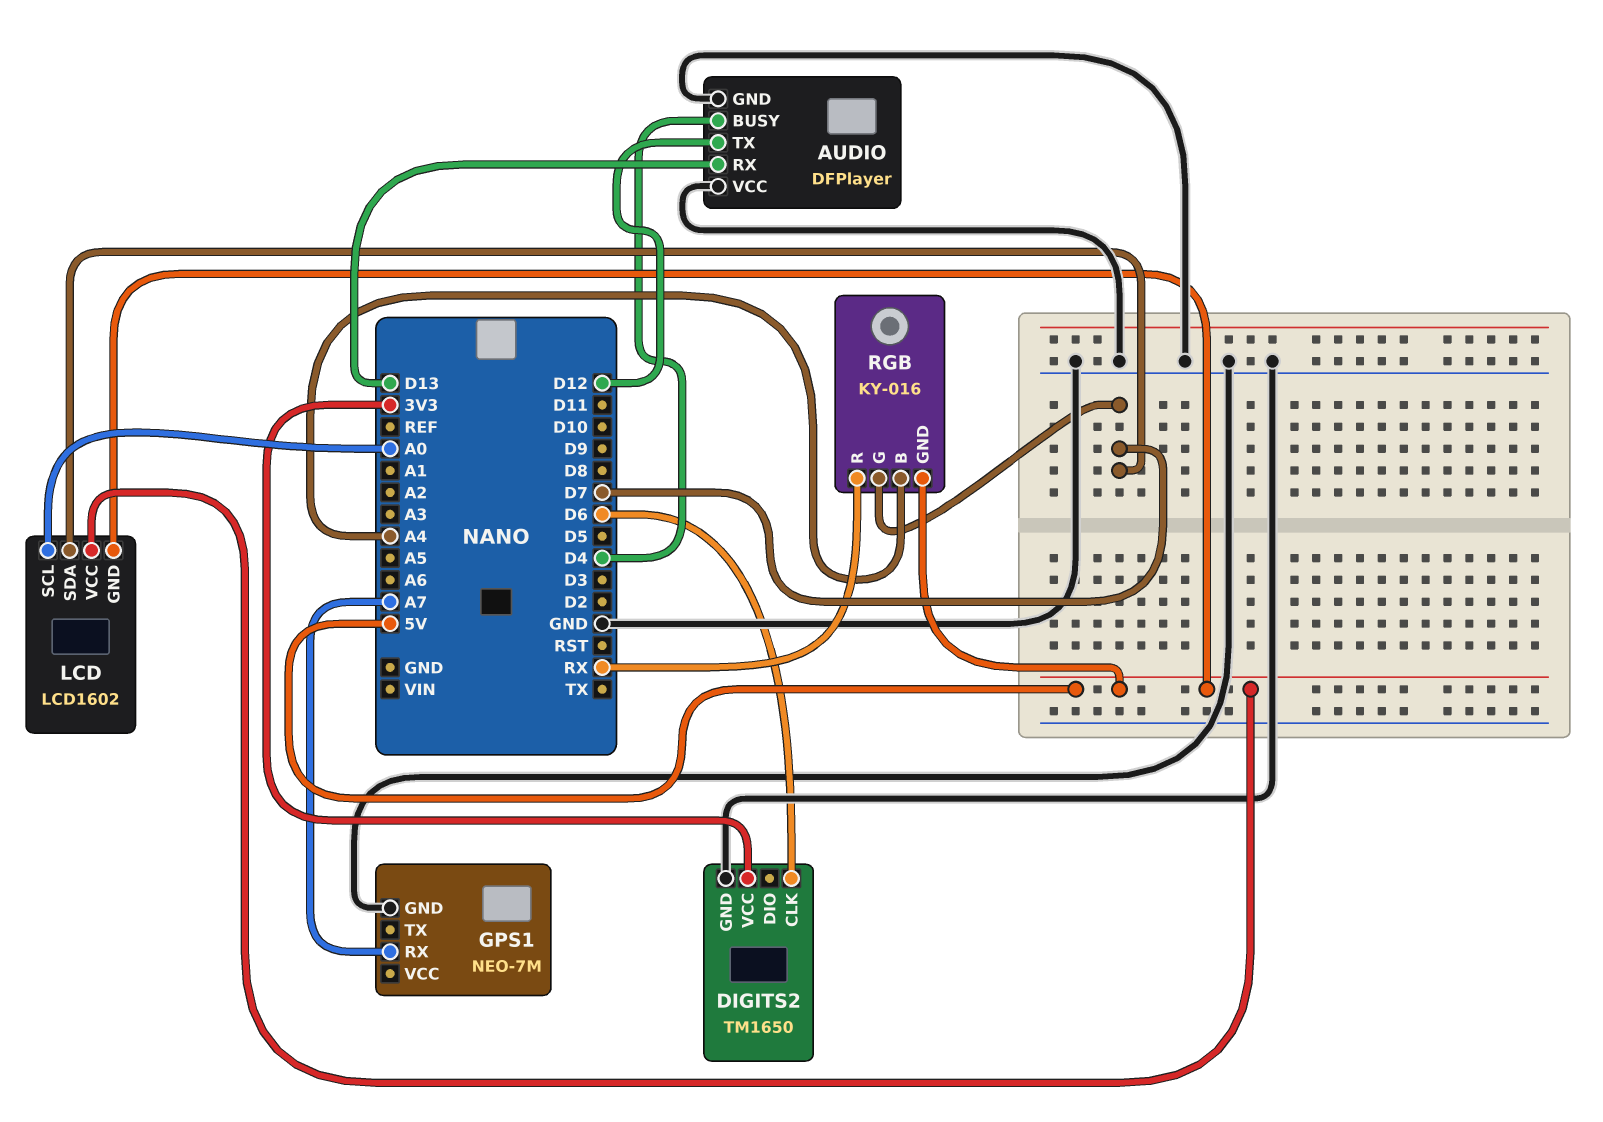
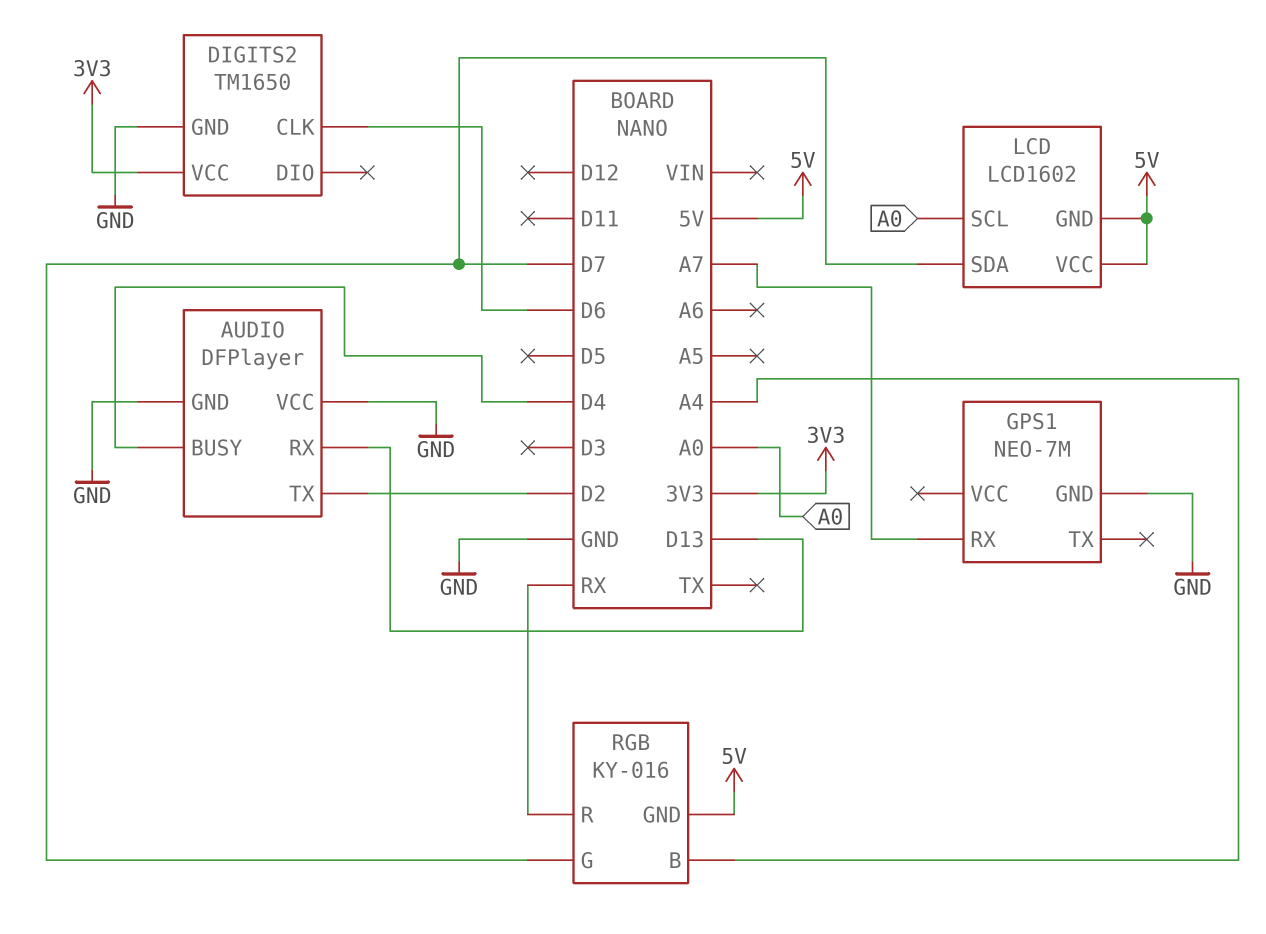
AUDIO pin TX: D12 -> D2

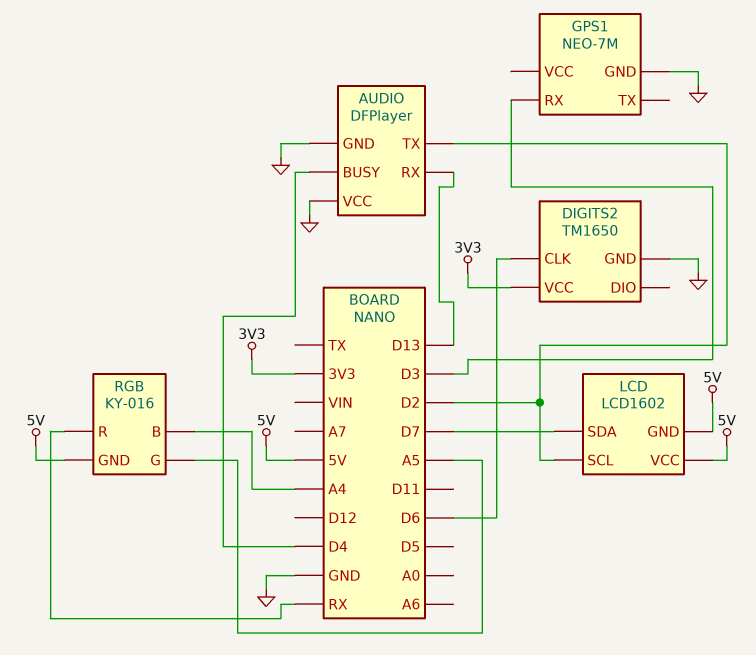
GPS1 pin RX: A7 -> D3
LCD pin SCL: A0 -> D2
RGB pin G: D7 -> A5

